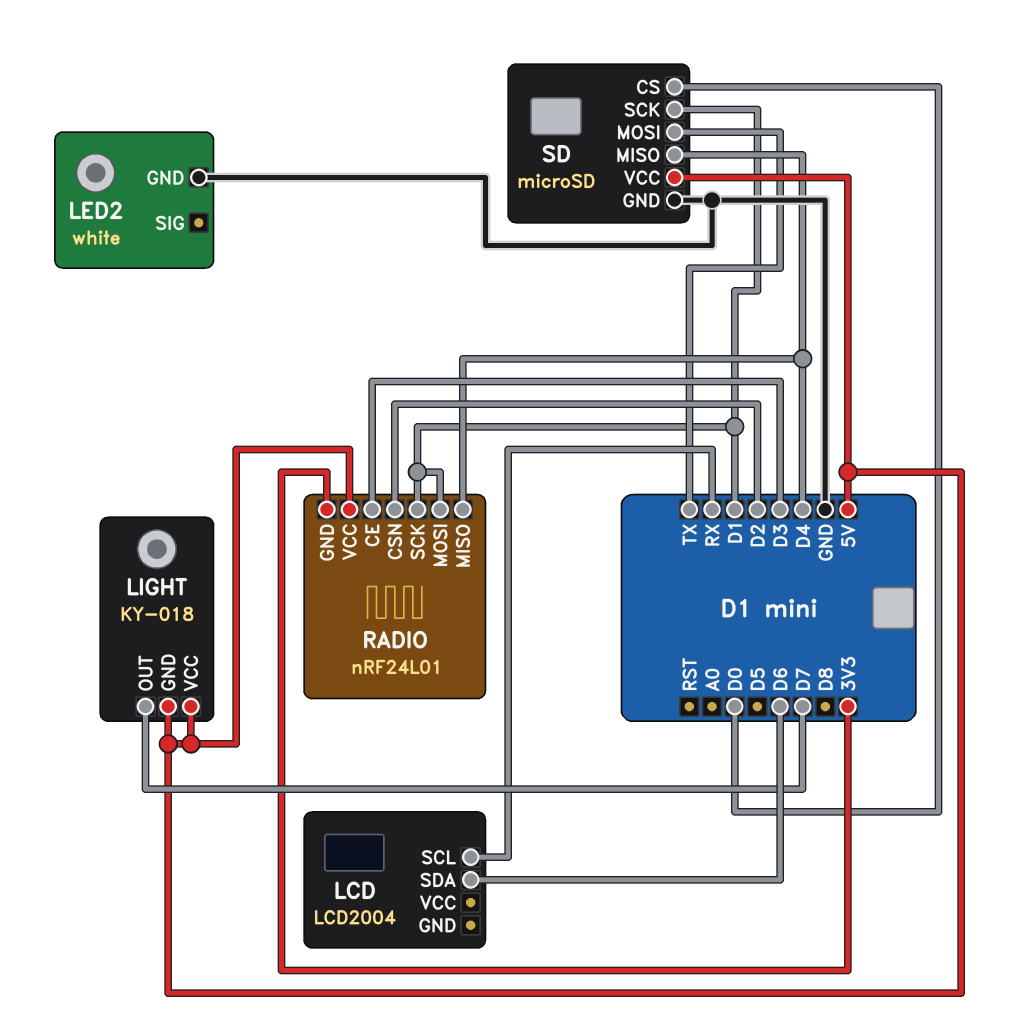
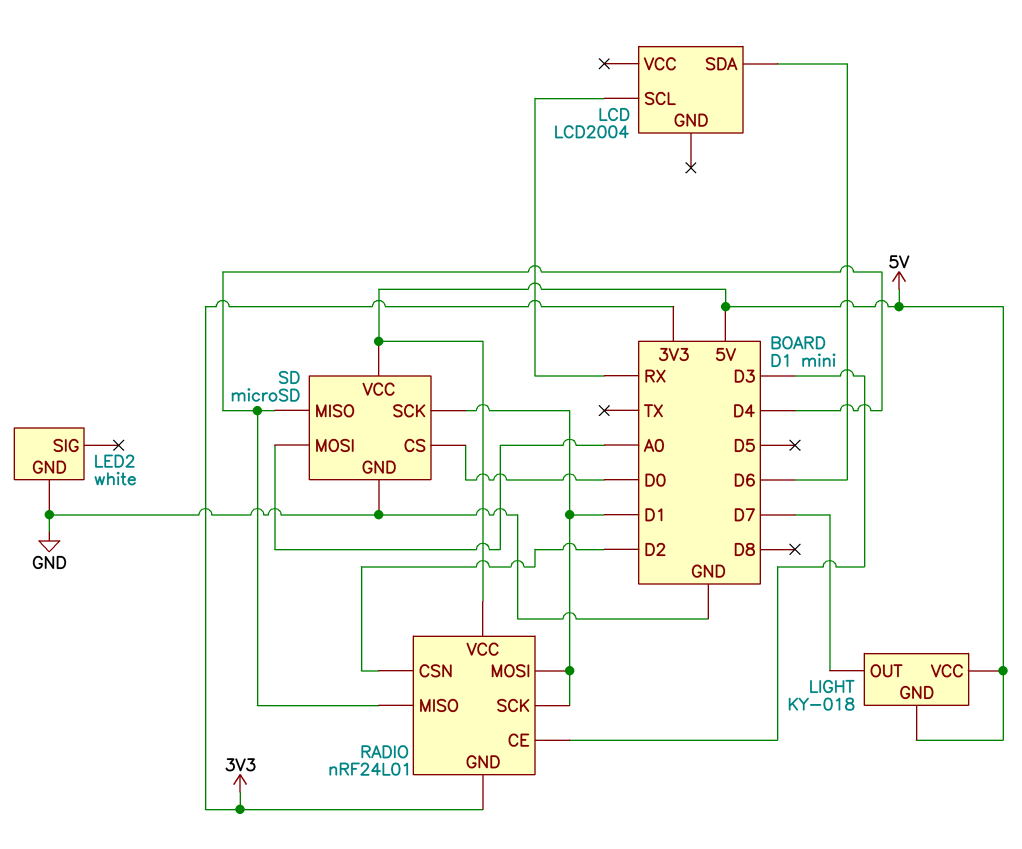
SD pin MOSI: TX -> A0

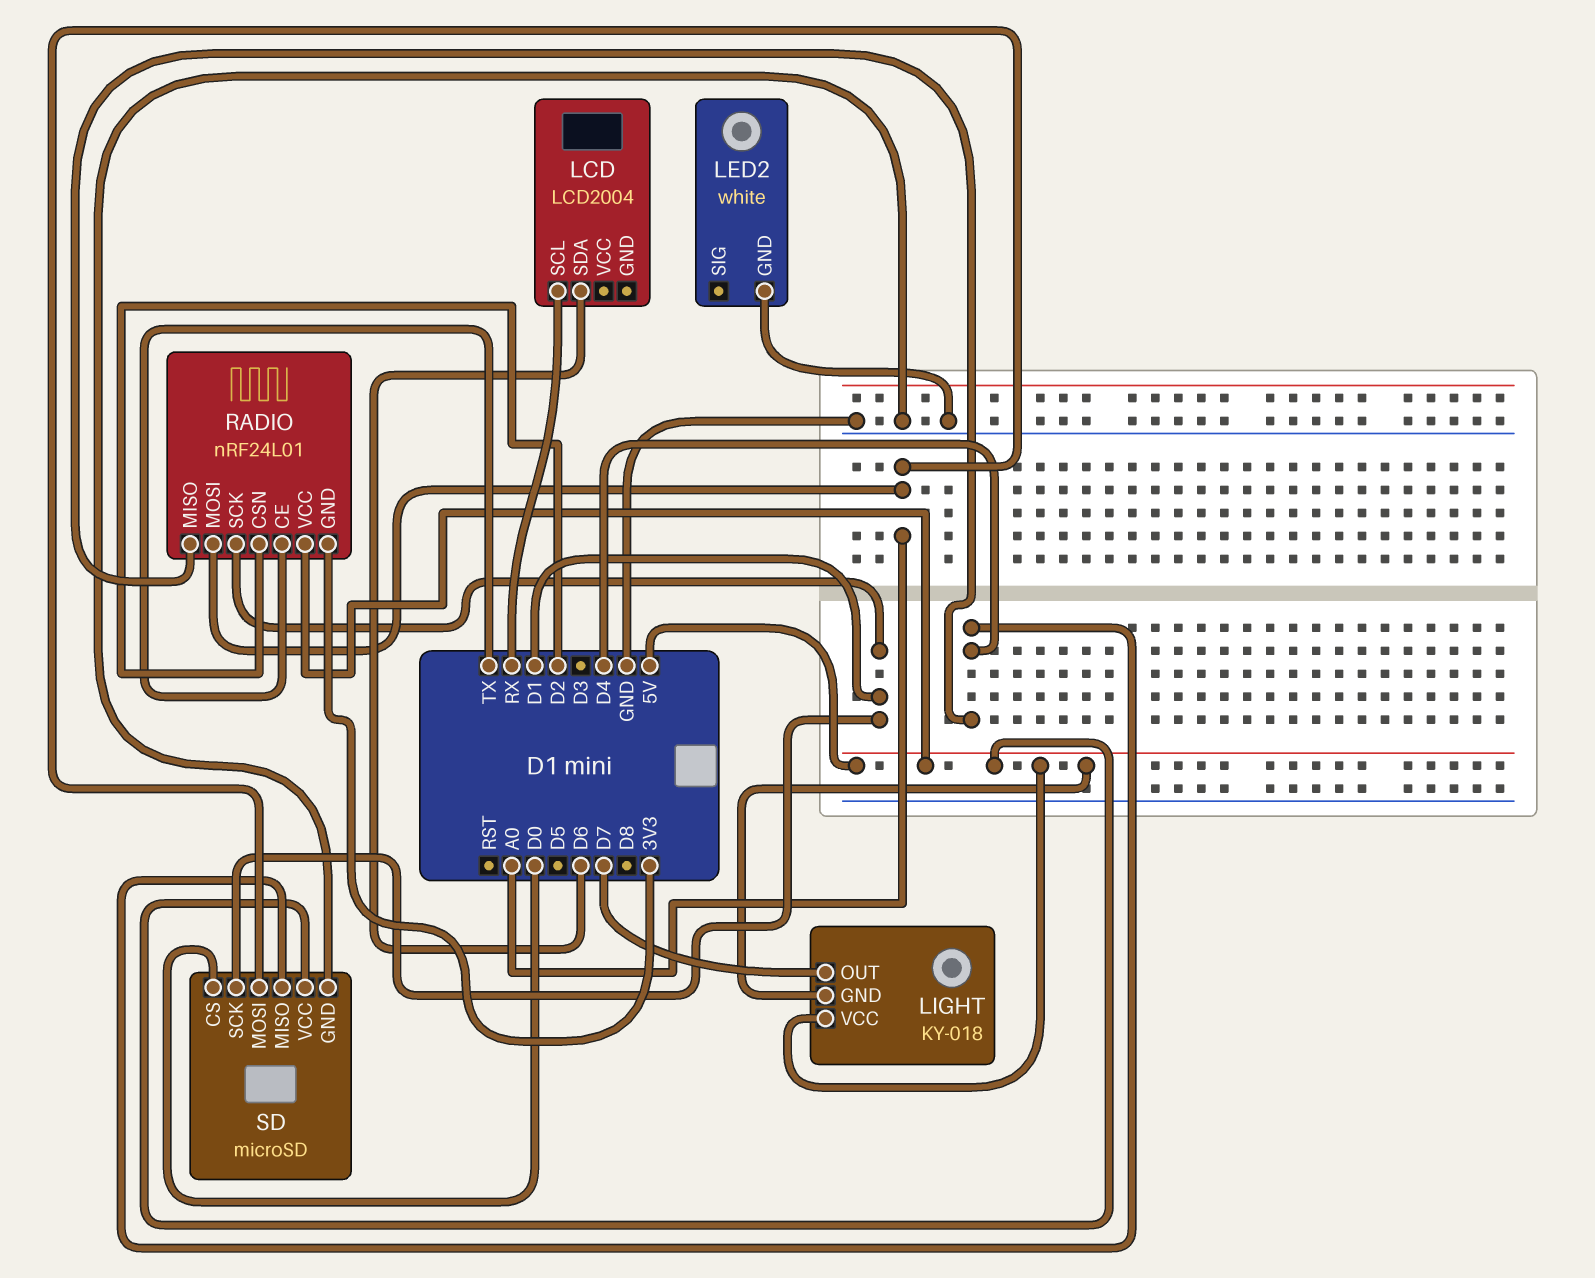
RADIO pin CE: D3 -> TX
RADIO pin MOSI: D1 -> A0

